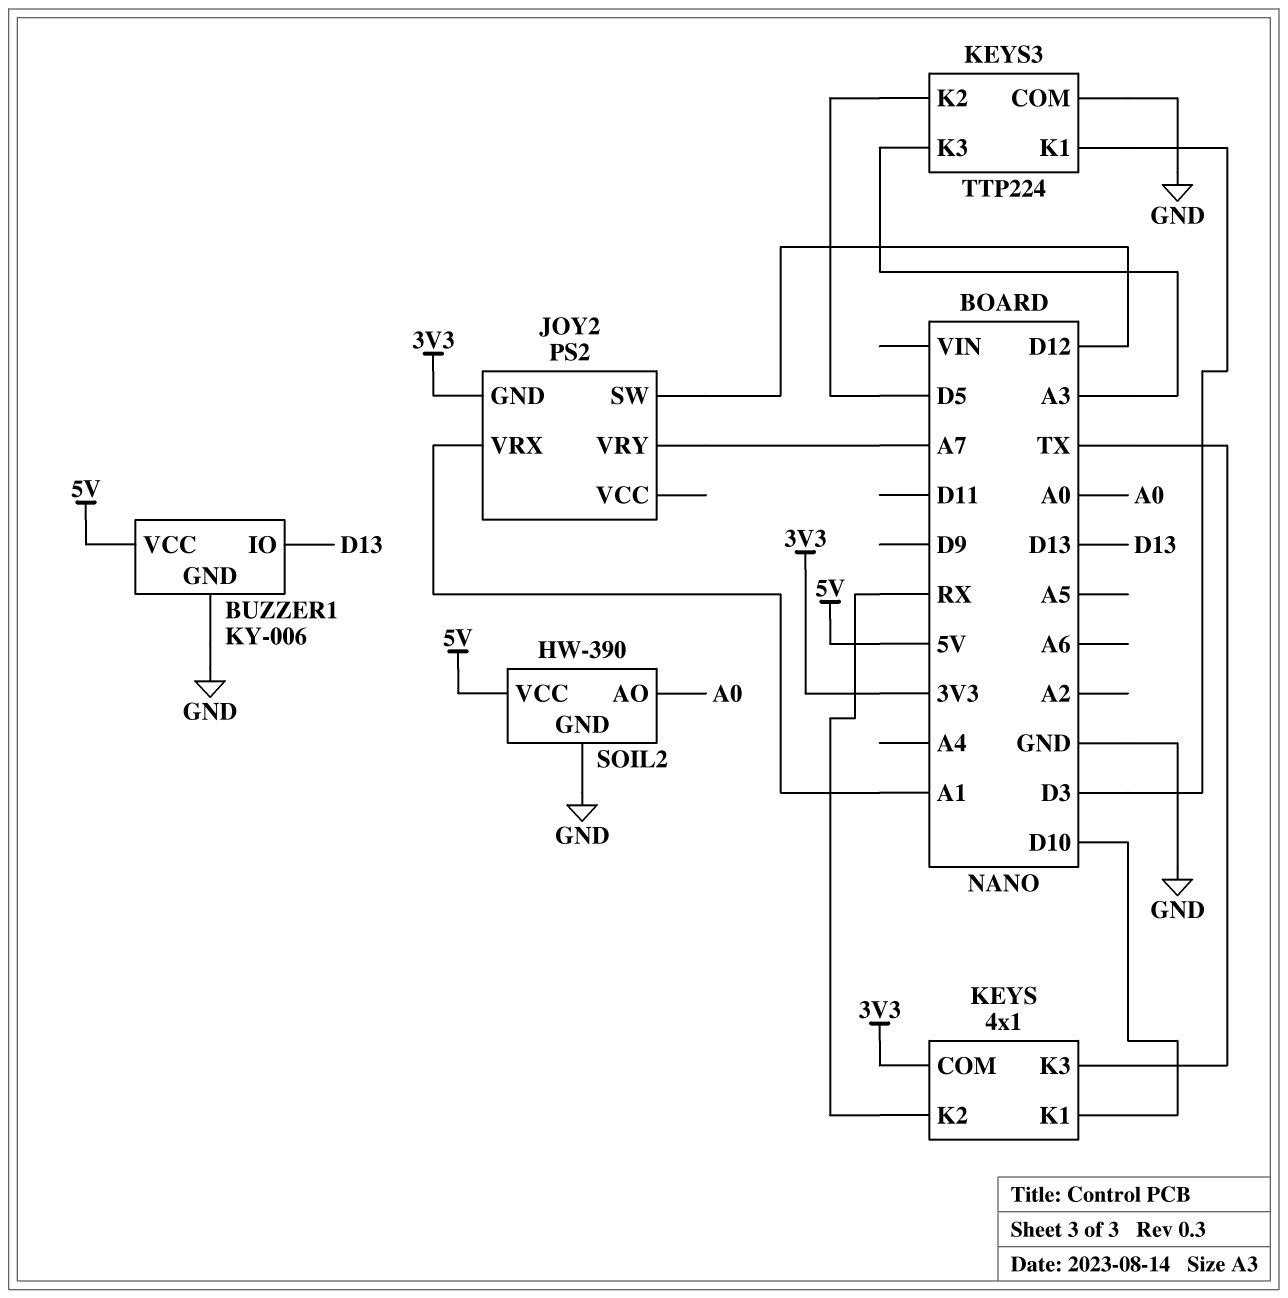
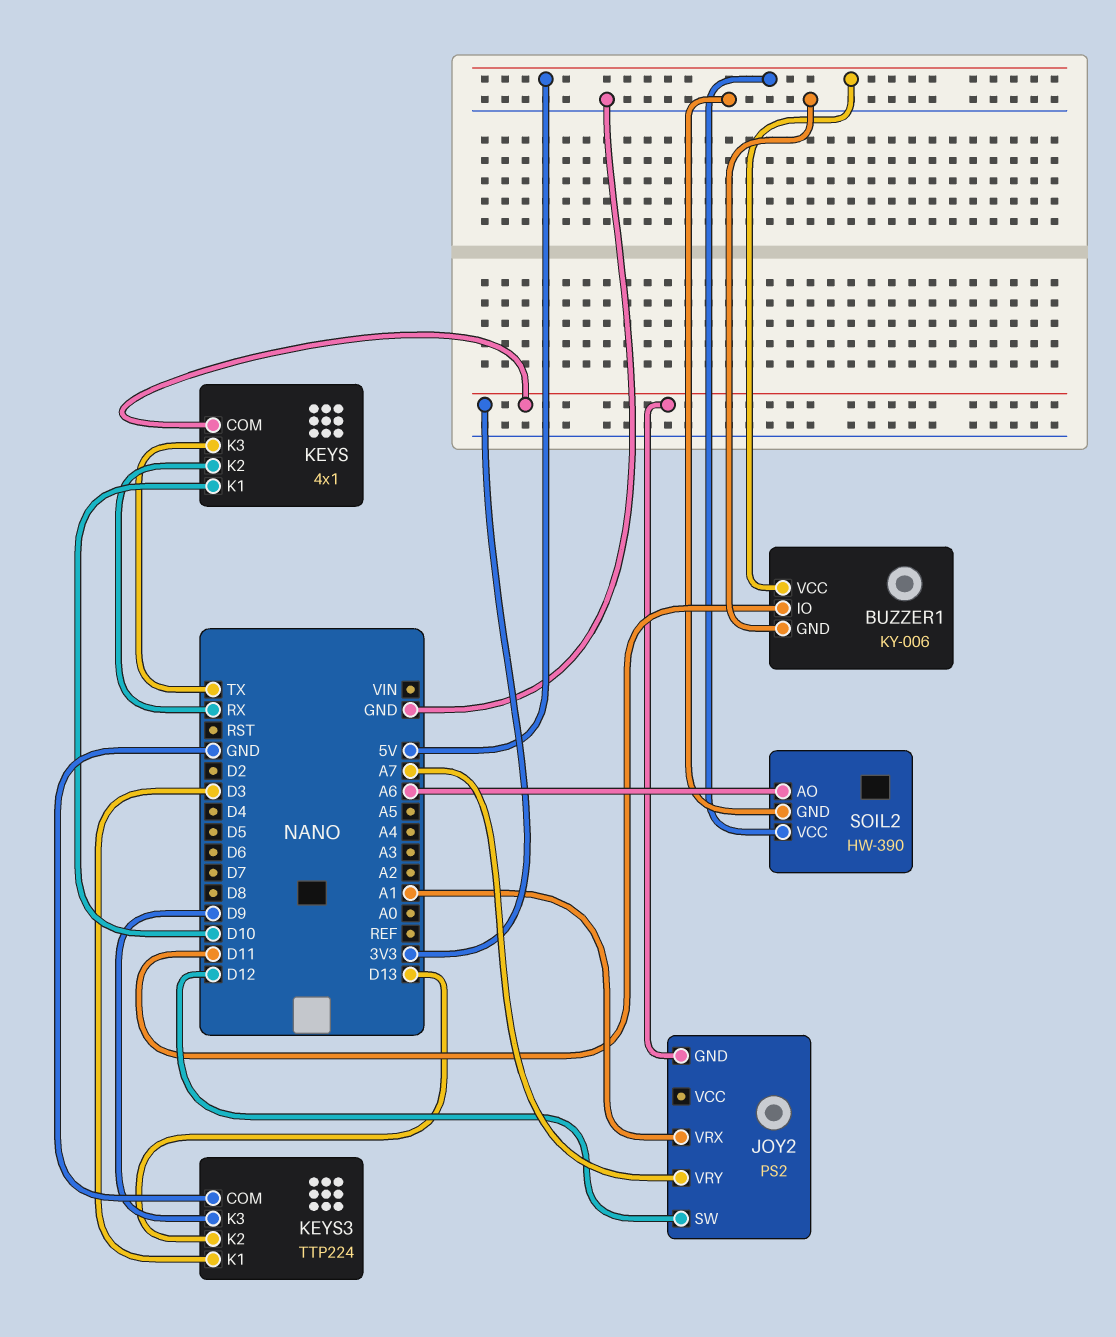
BUZZER1 pin IO: D13 -> D11
KEYS3 pin K2: D5 -> D13
KEYS3 pin K3: A3 -> D9
SOIL2 pin AO: A0 -> A6

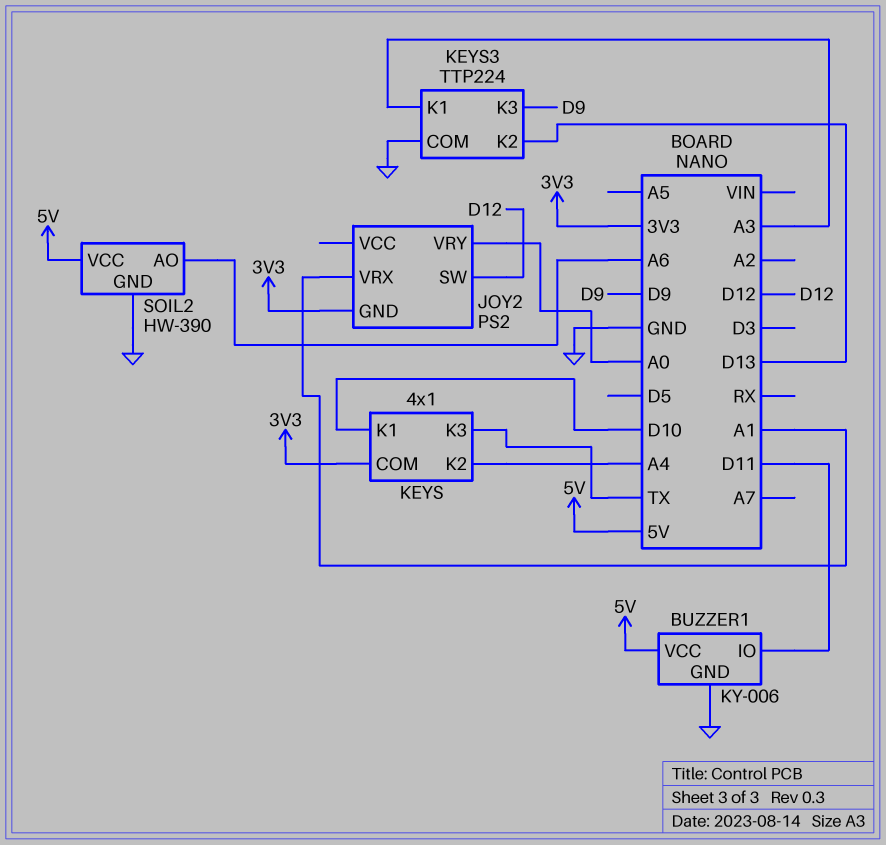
JOY2 pin VRY: A7 -> A0
KEYS pin K2: RX -> A4
KEYS3 pin K1: D3 -> A3

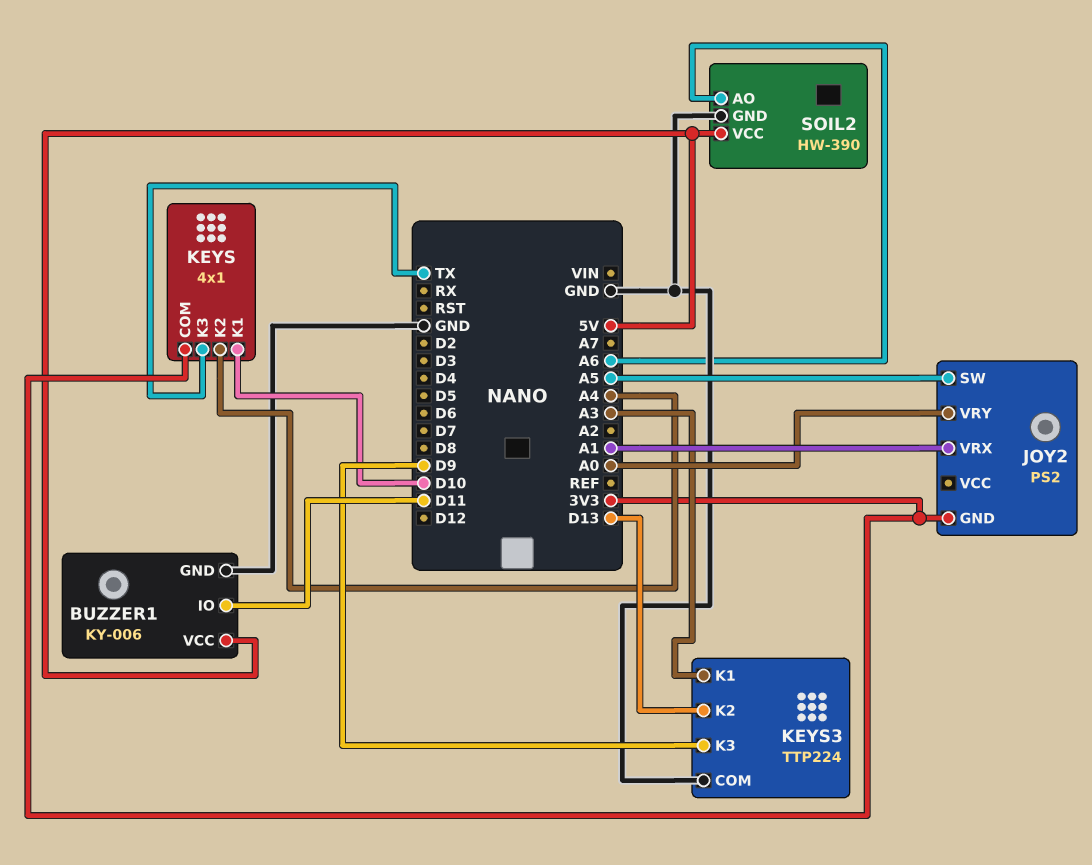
JOY2 pin SW: D12 -> A5

